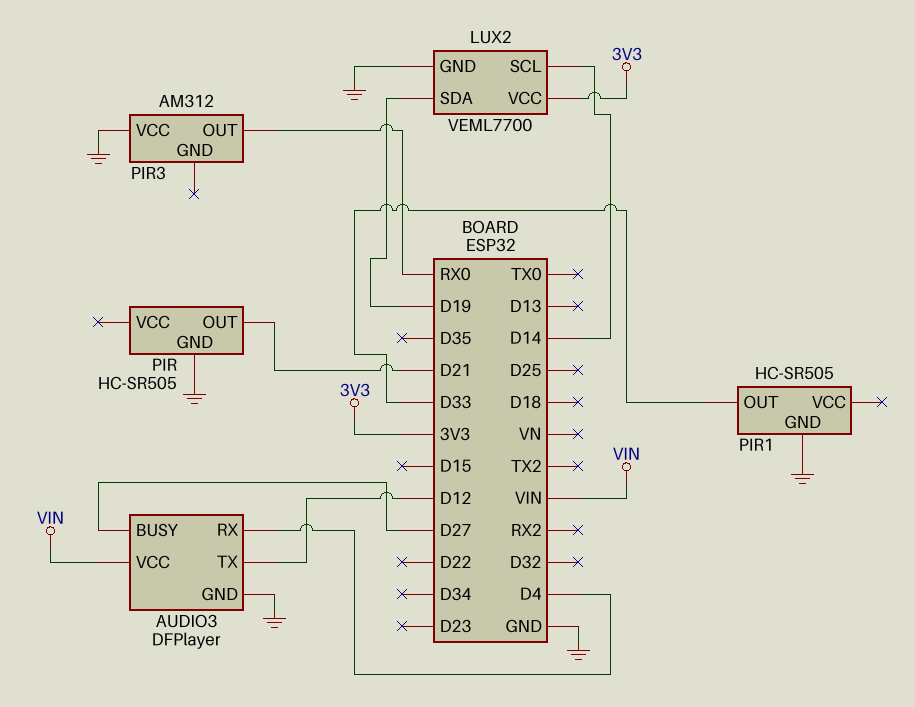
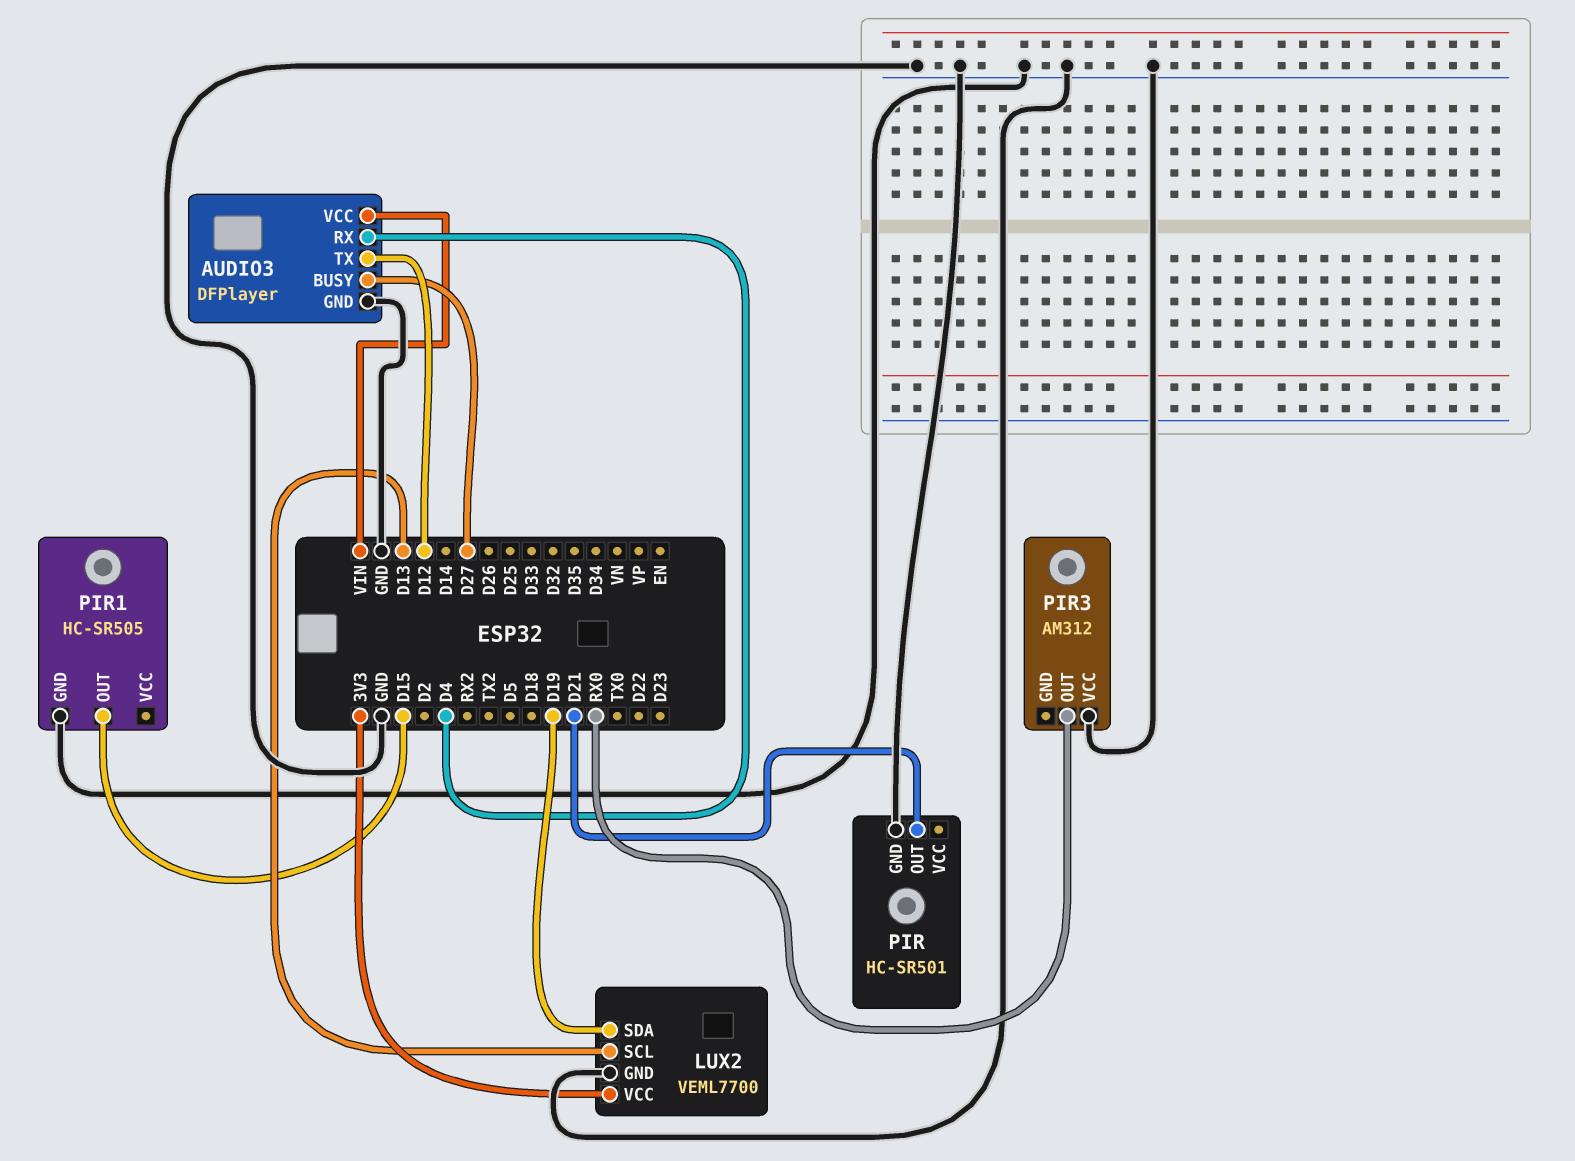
LUX2 pin SCL: D14 -> D13
PIR: HC-SR505 -> HC-SR501
PIR1 pin OUT: D33 -> D15

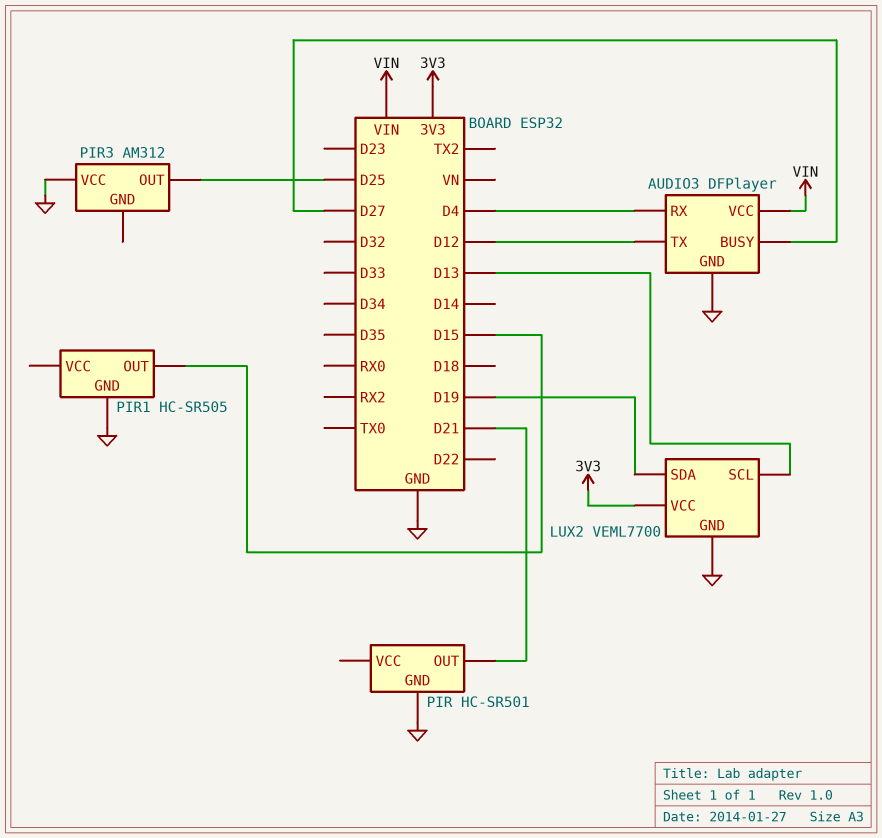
PIR3 pin OUT: RX0 -> D25

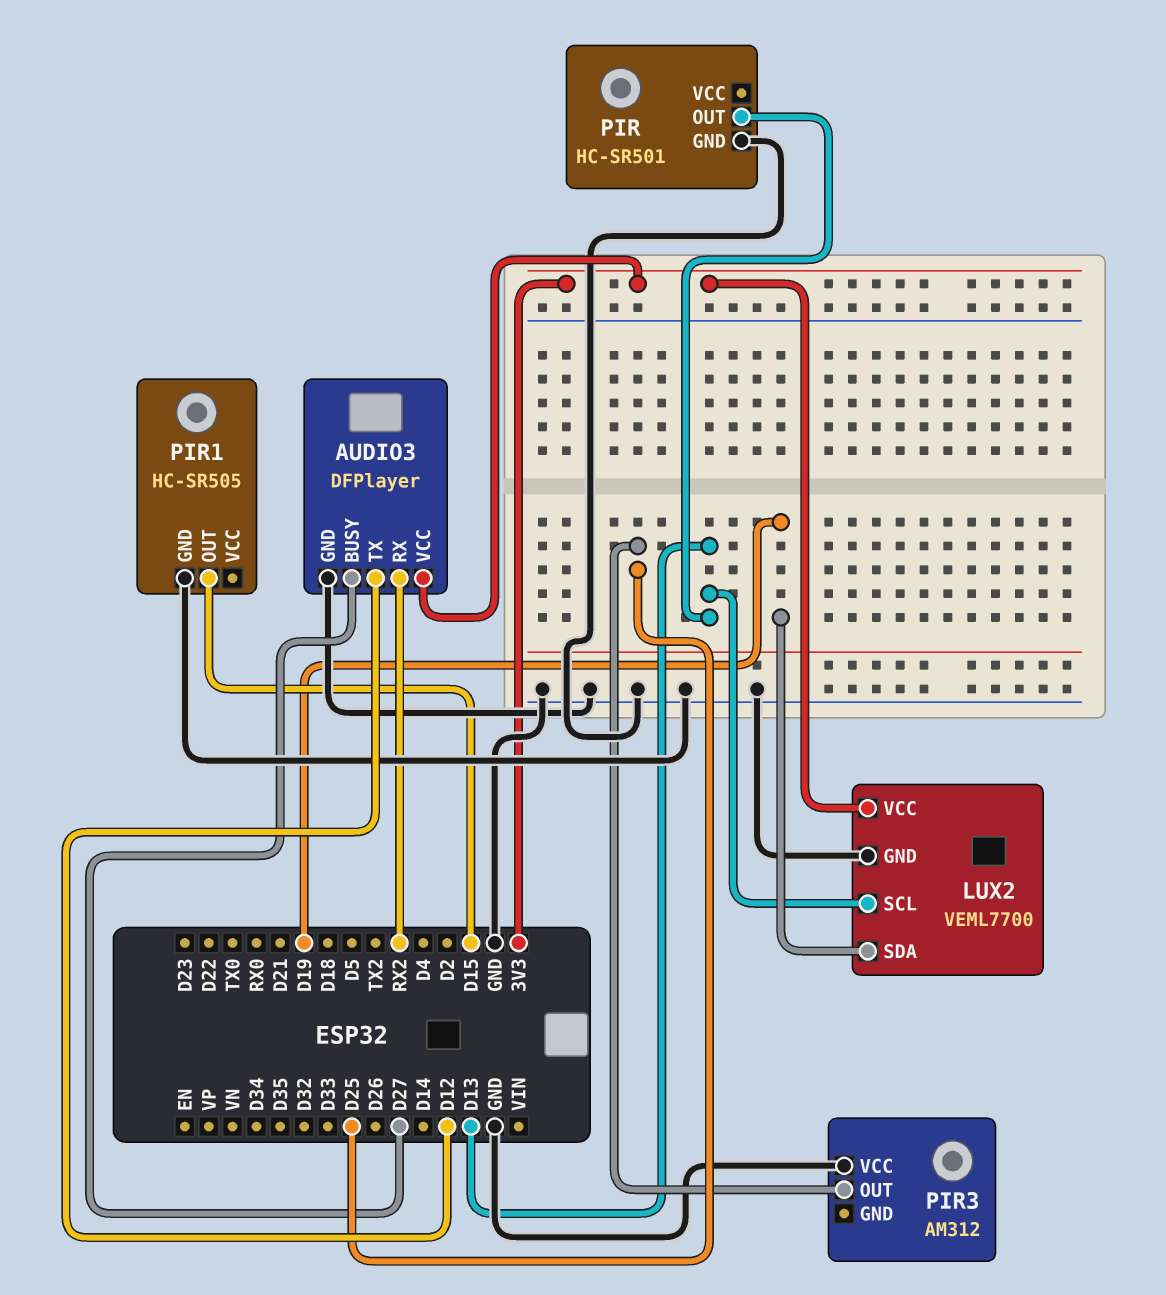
AUDIO3 pin RX: D4 -> RX2
AUDIO3 pin VCC: VIN -> 3V3
PIR pin OUT: D21 -> D13

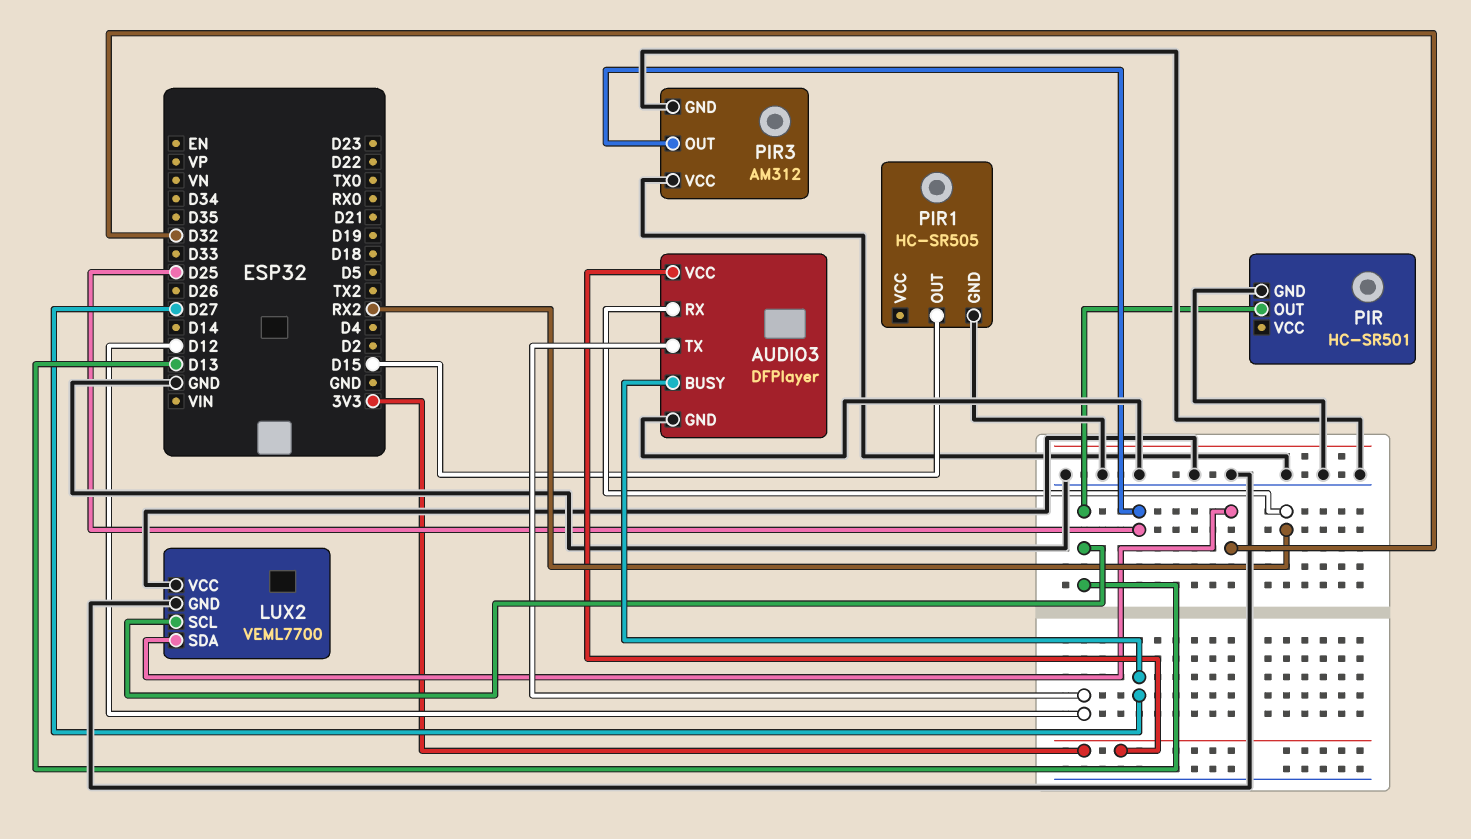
LUX2 pin SDA: D19 -> D32
LUX2 pin VCC: 3V3 -> GND
PIR3 pin GND: none -> GND

